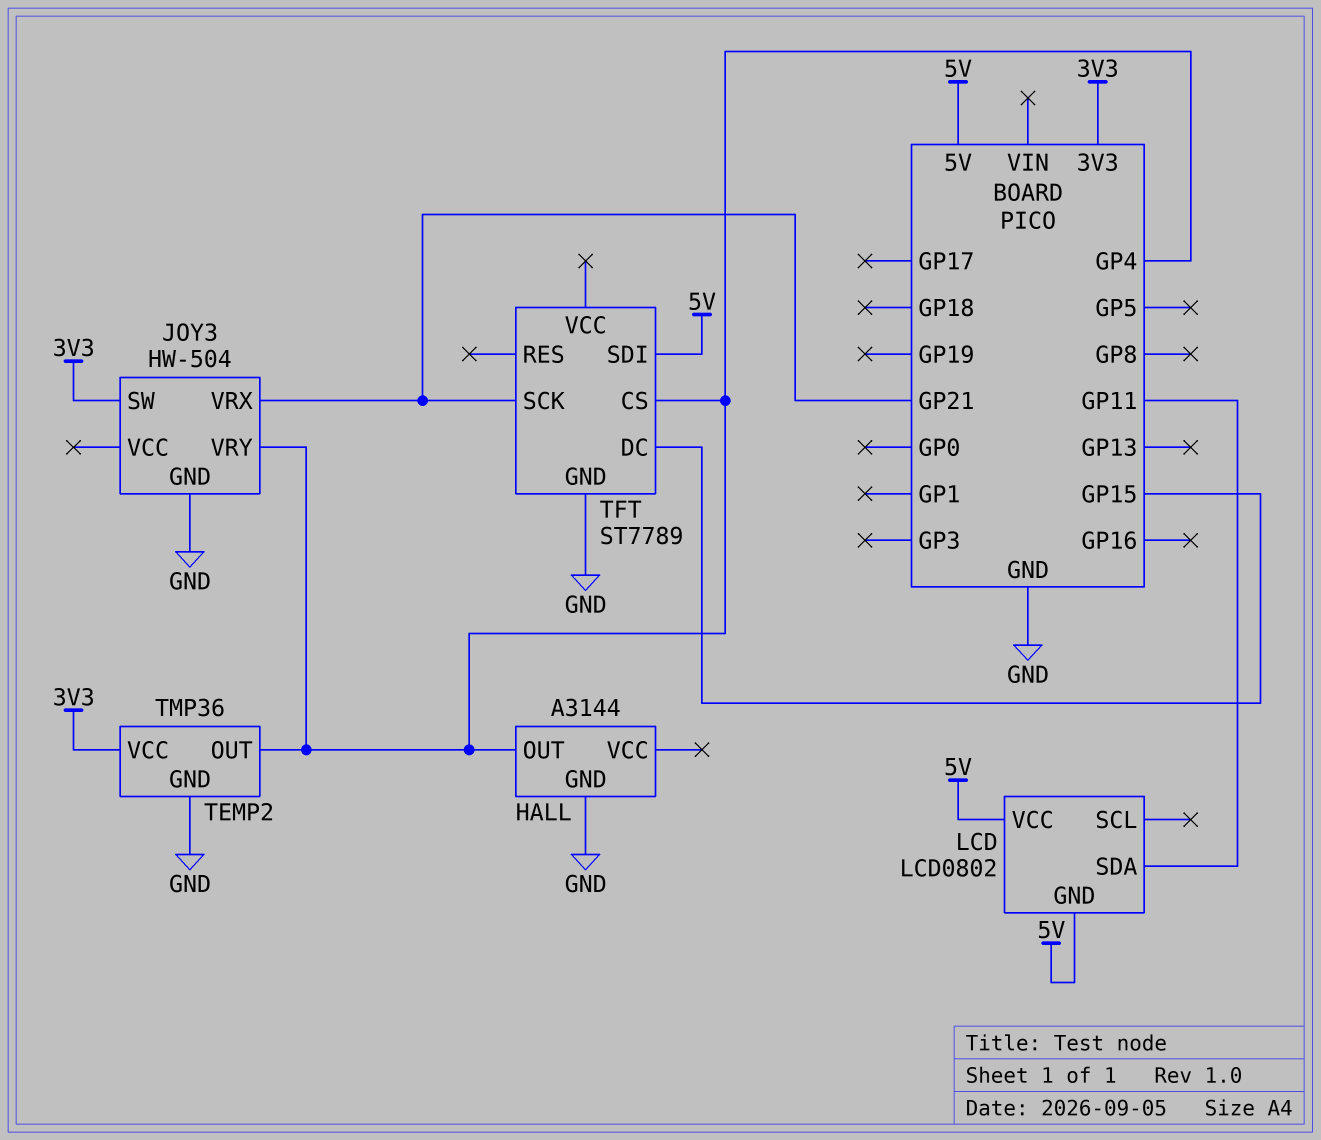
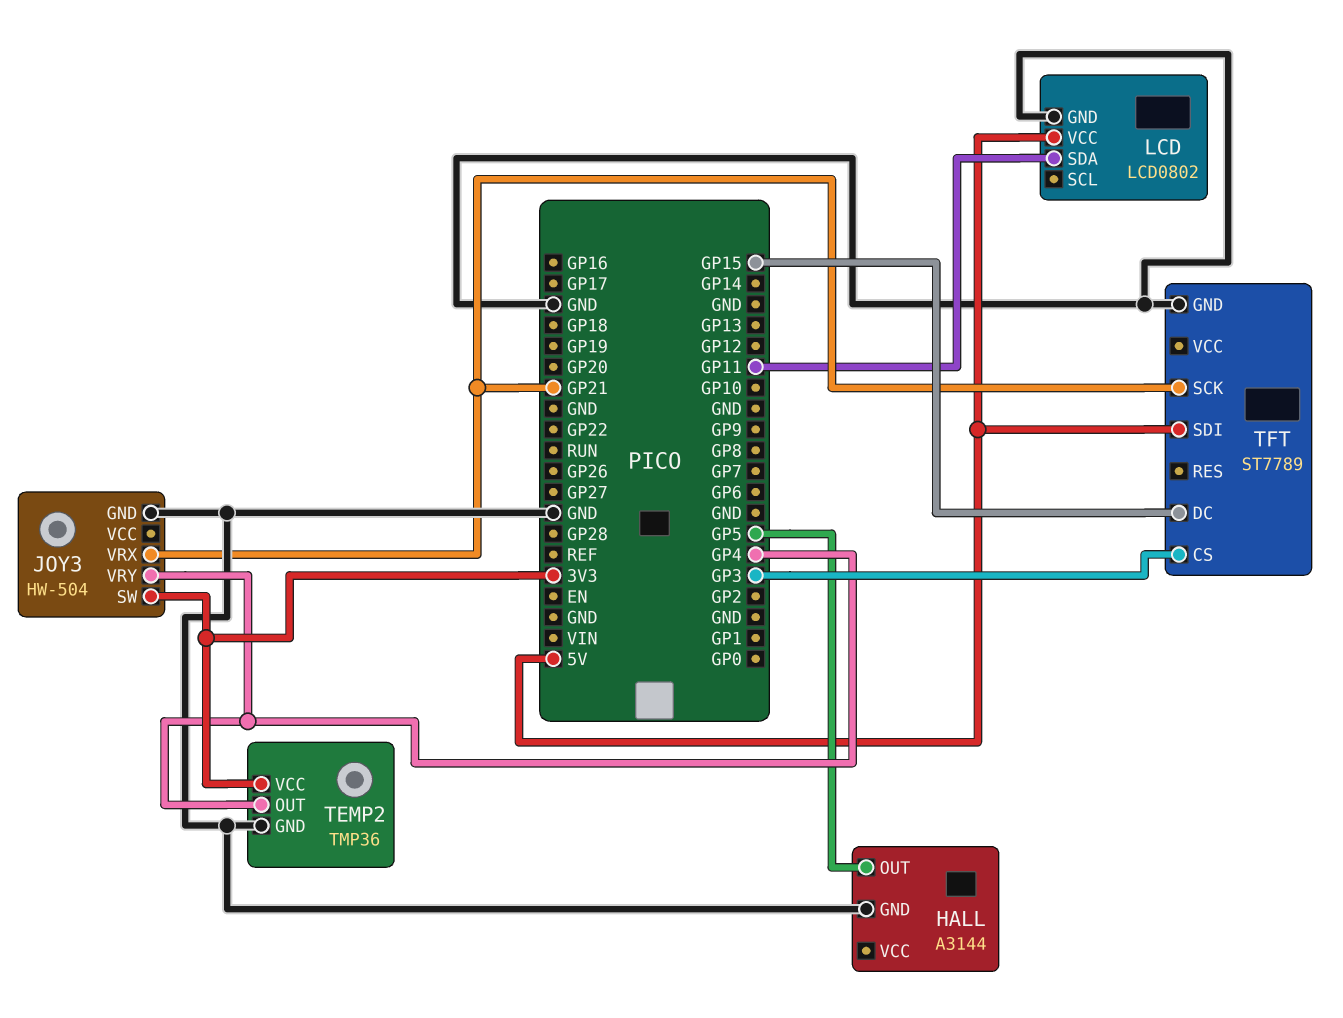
HALL pin OUT: GP4 -> GP5
LCD pin GND: 5V -> GND
TFT pin CS: GP4 -> GP3

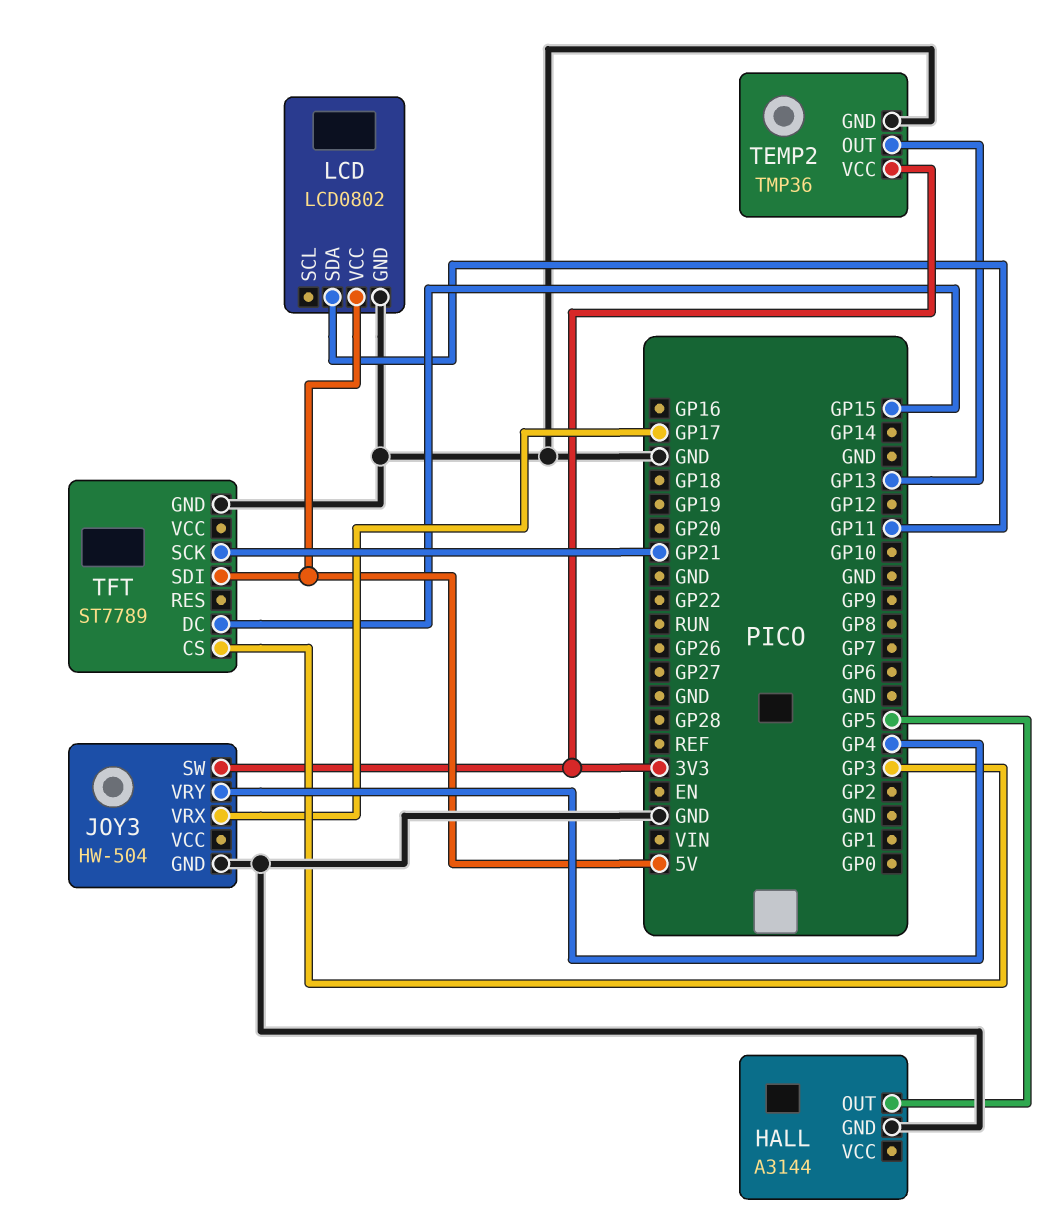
JOY3 pin VRX: GP21 -> GP17
TEMP2 pin OUT: GP4 -> GP13

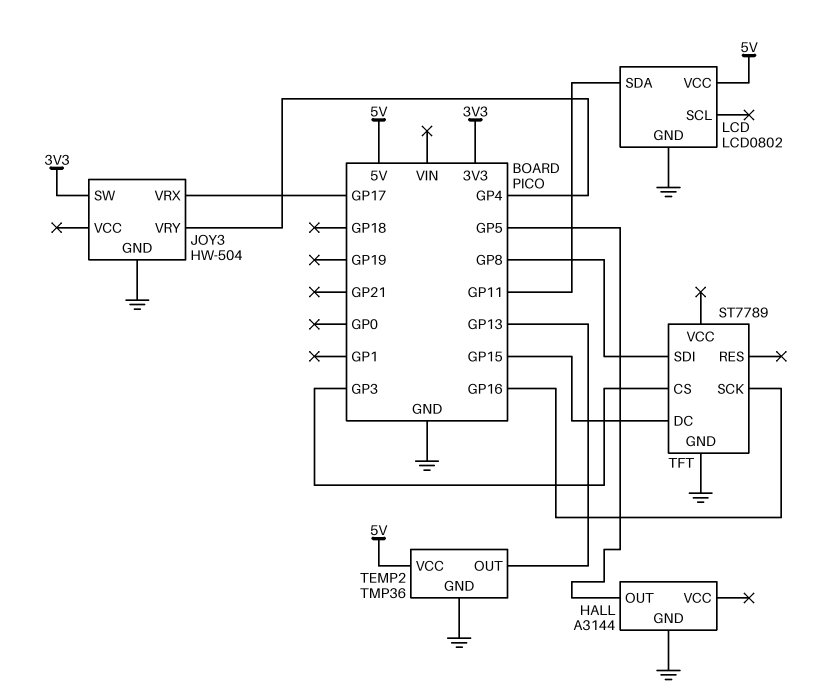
TEMP2 pin VCC: 3V3 -> 5V
TFT pin SCK: GP21 -> GP16
TFT pin SDI: 5V -> GP8

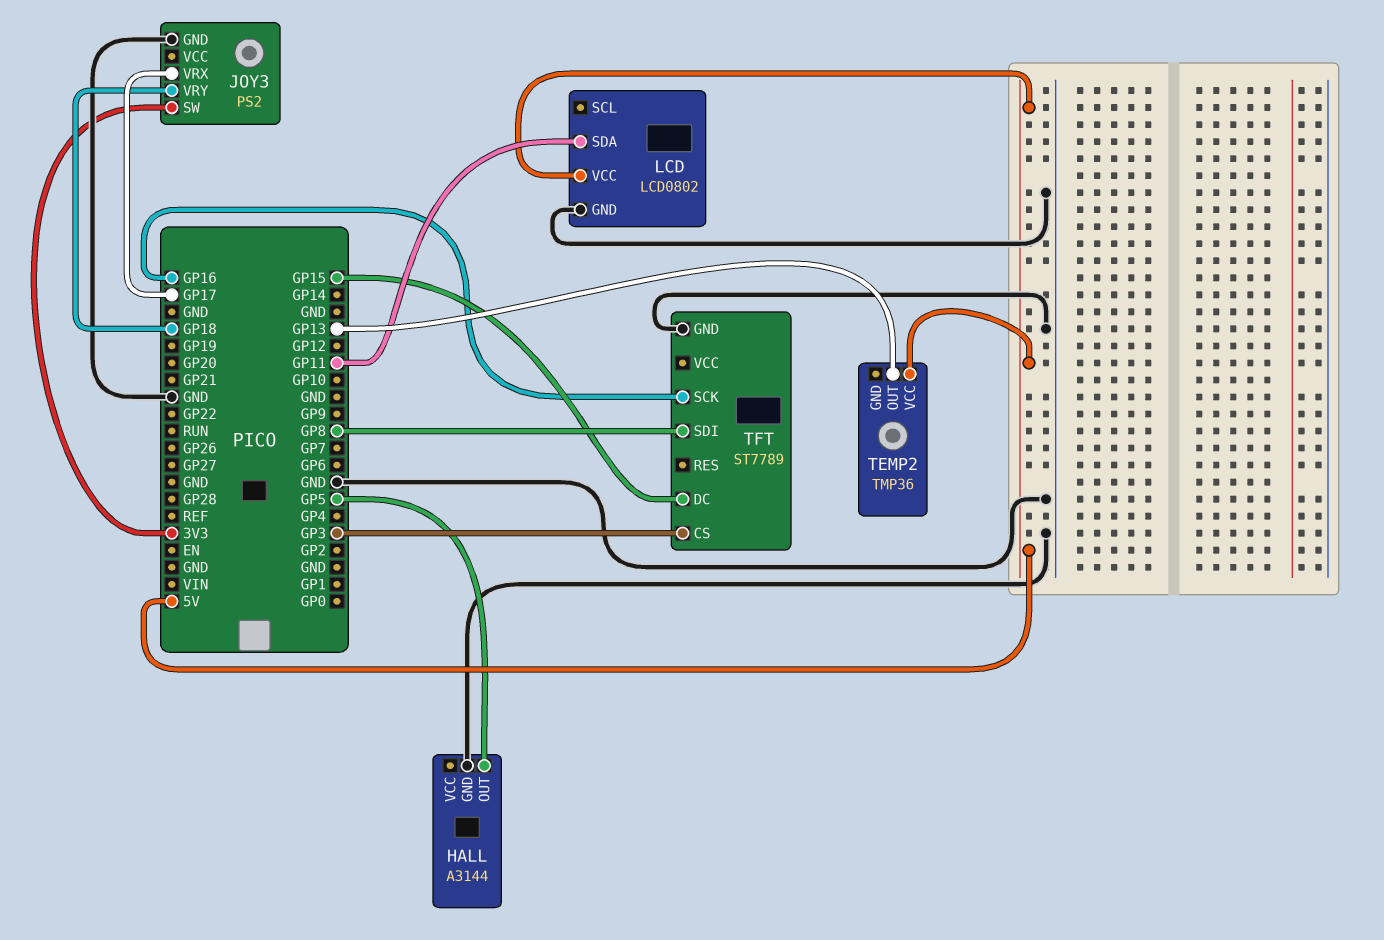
JOY3: HW-504 -> PS2
JOY3 pin VRY: GP4 -> GP18
TEMP2 pin GND: GND -> none

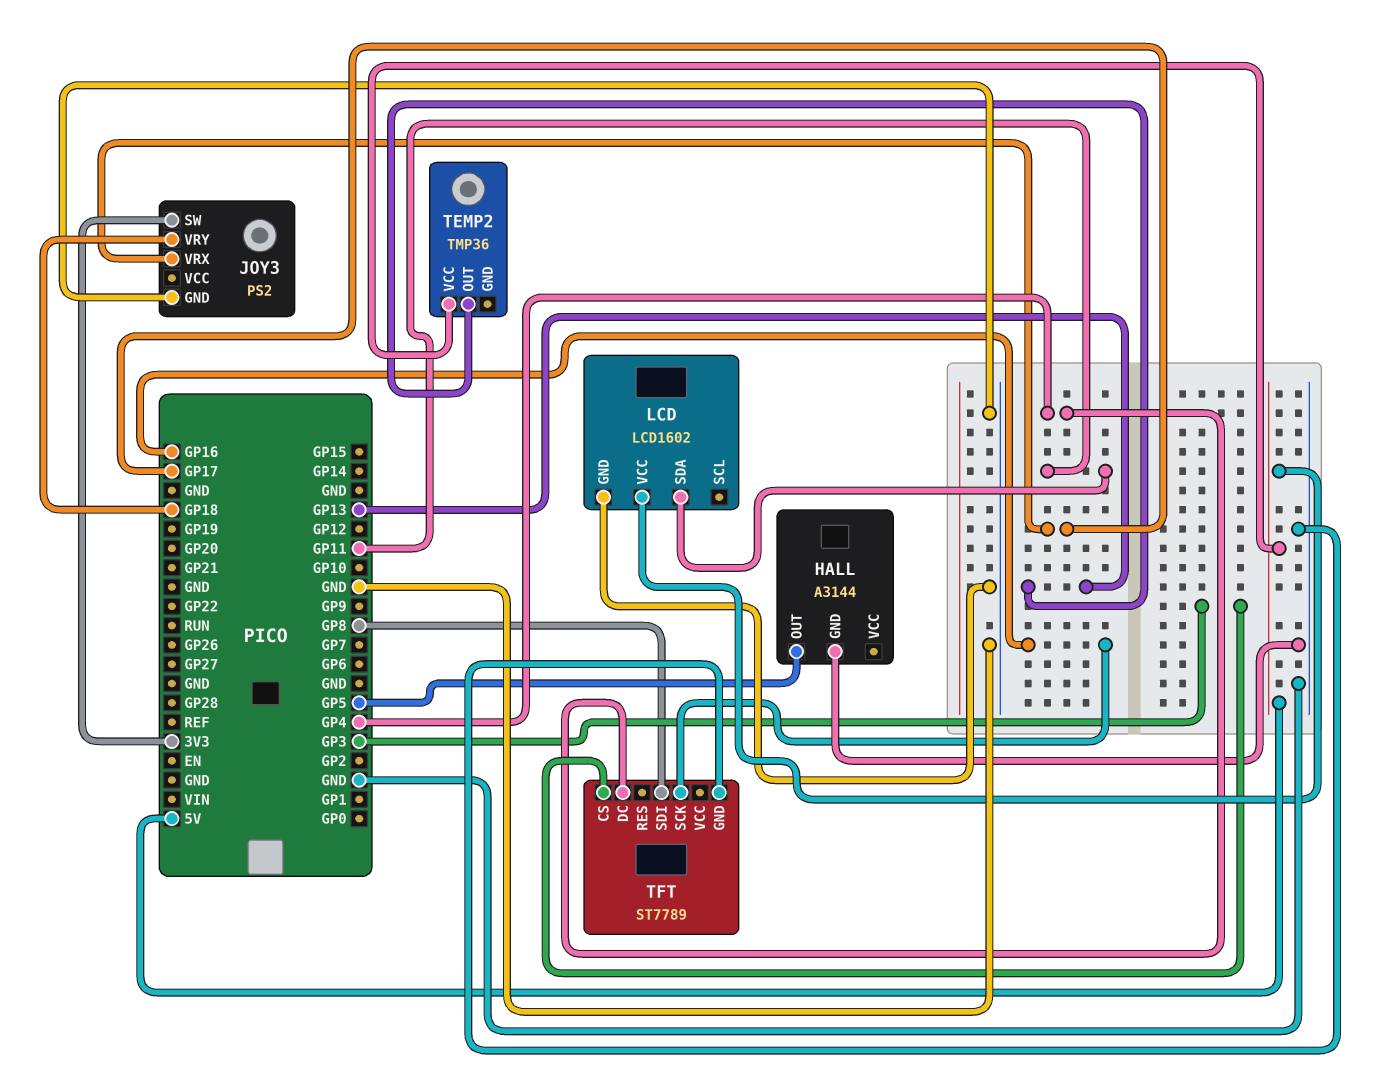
LCD: LCD0802 -> LCD1602
TFT pin DC: GP15 -> GP4

